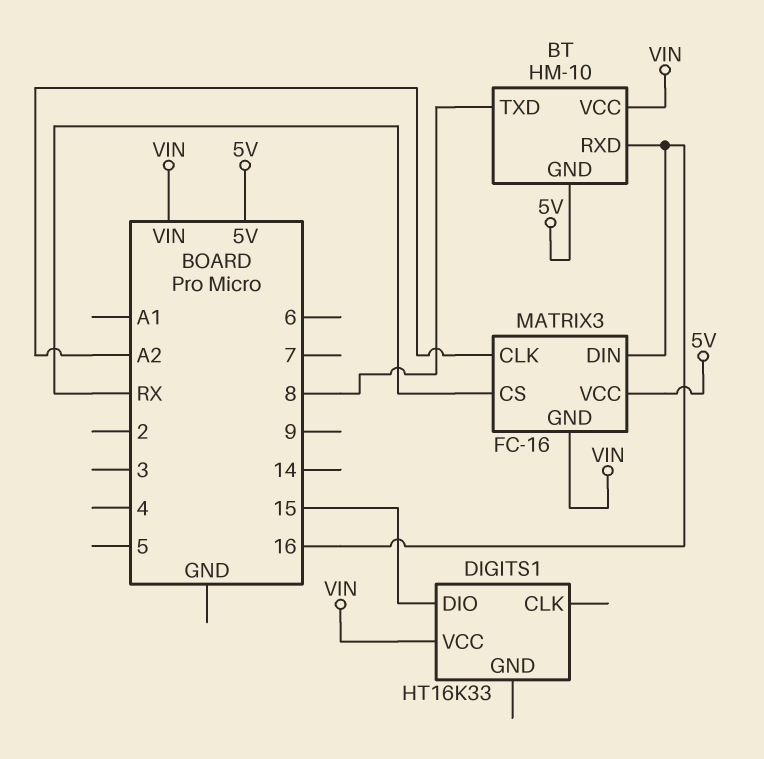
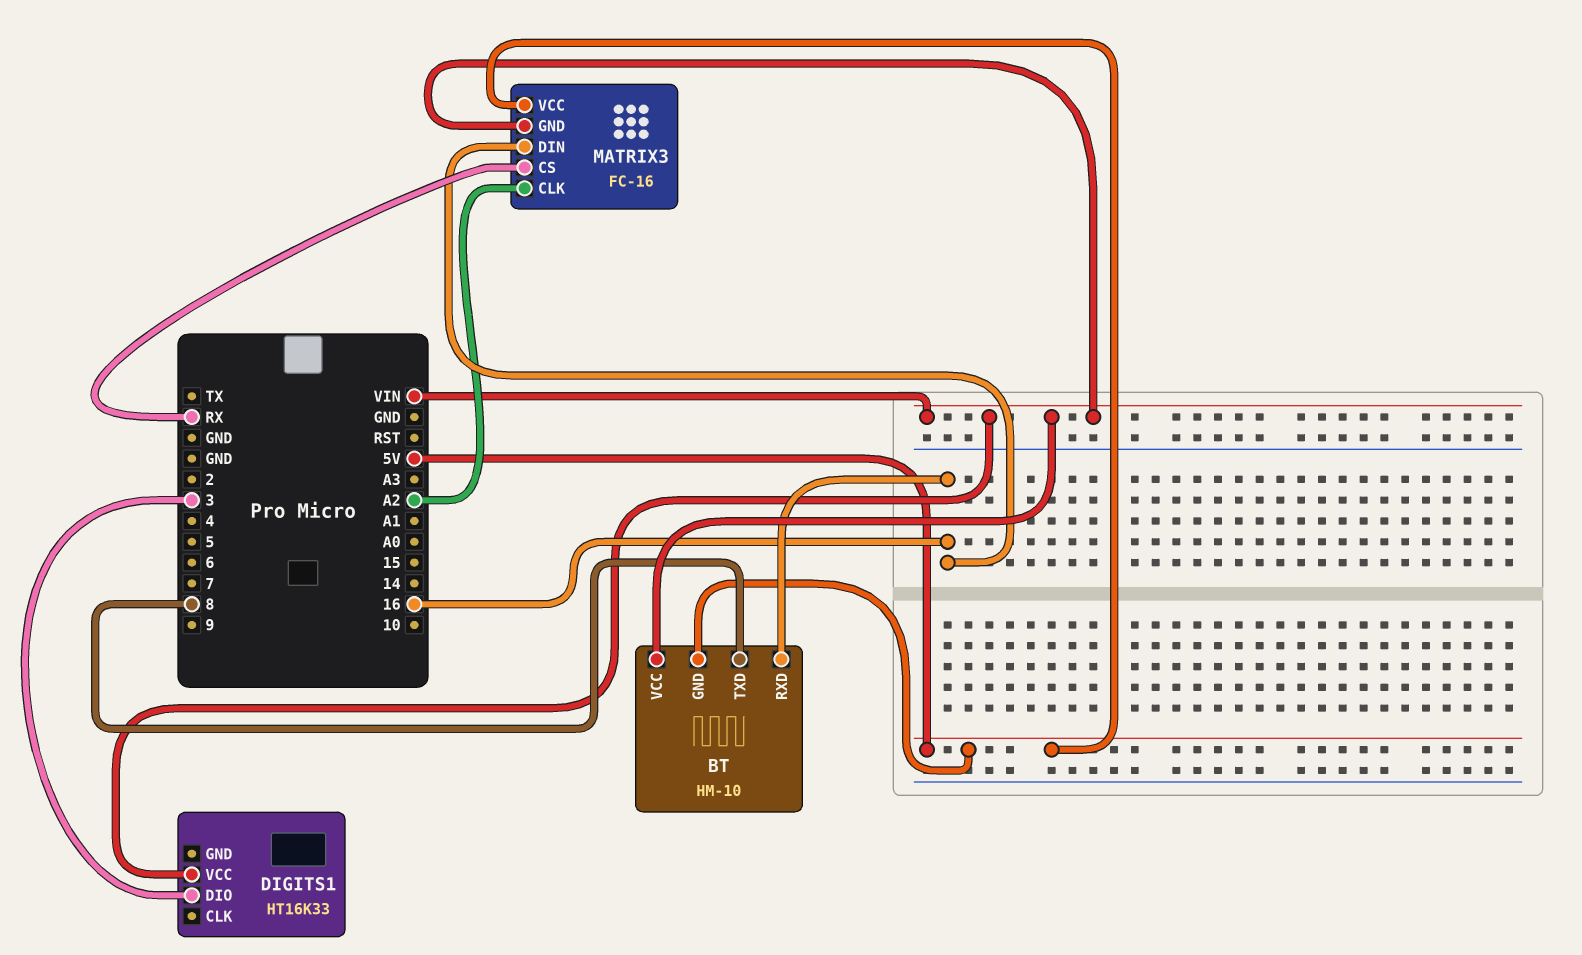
DIGITS1 pin DIO: 15 -> 3

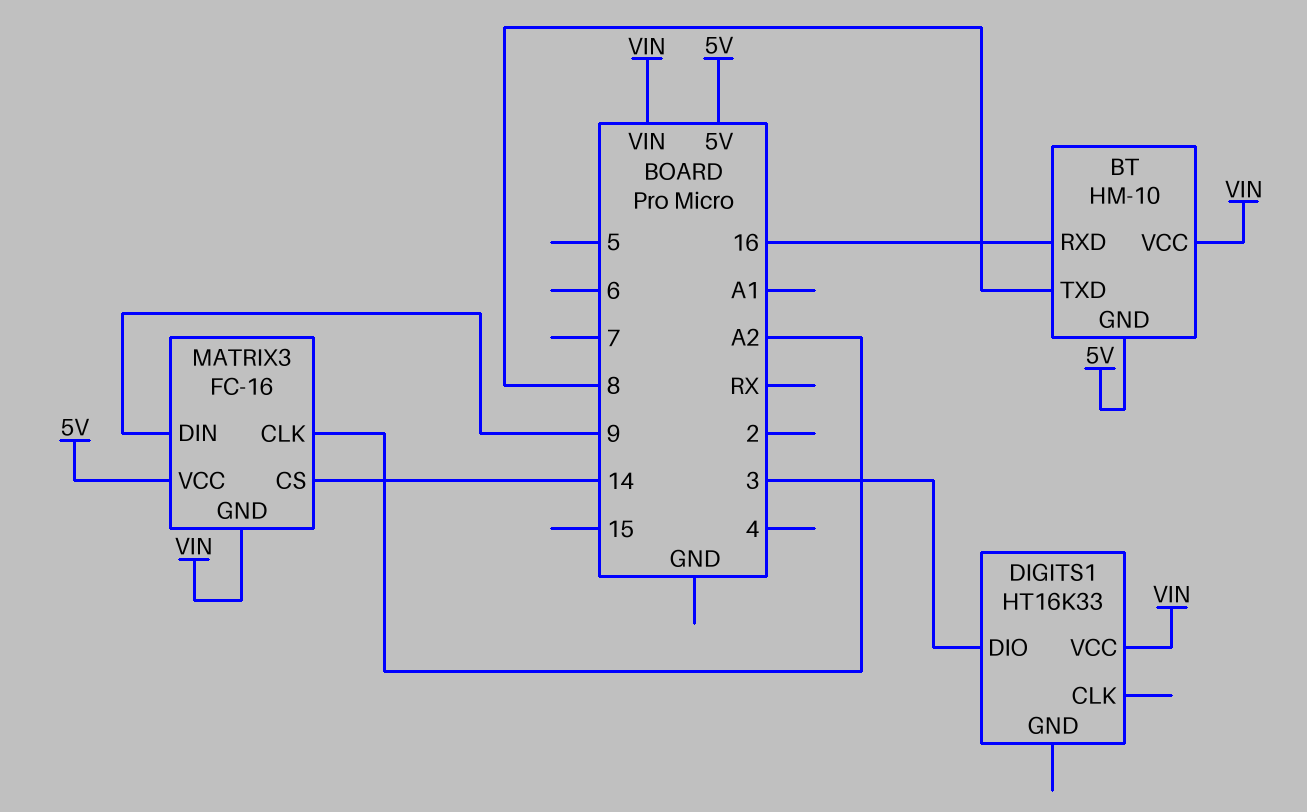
MATRIX3 pin CS: RX -> 14
MATRIX3 pin DIN: 16 -> 9

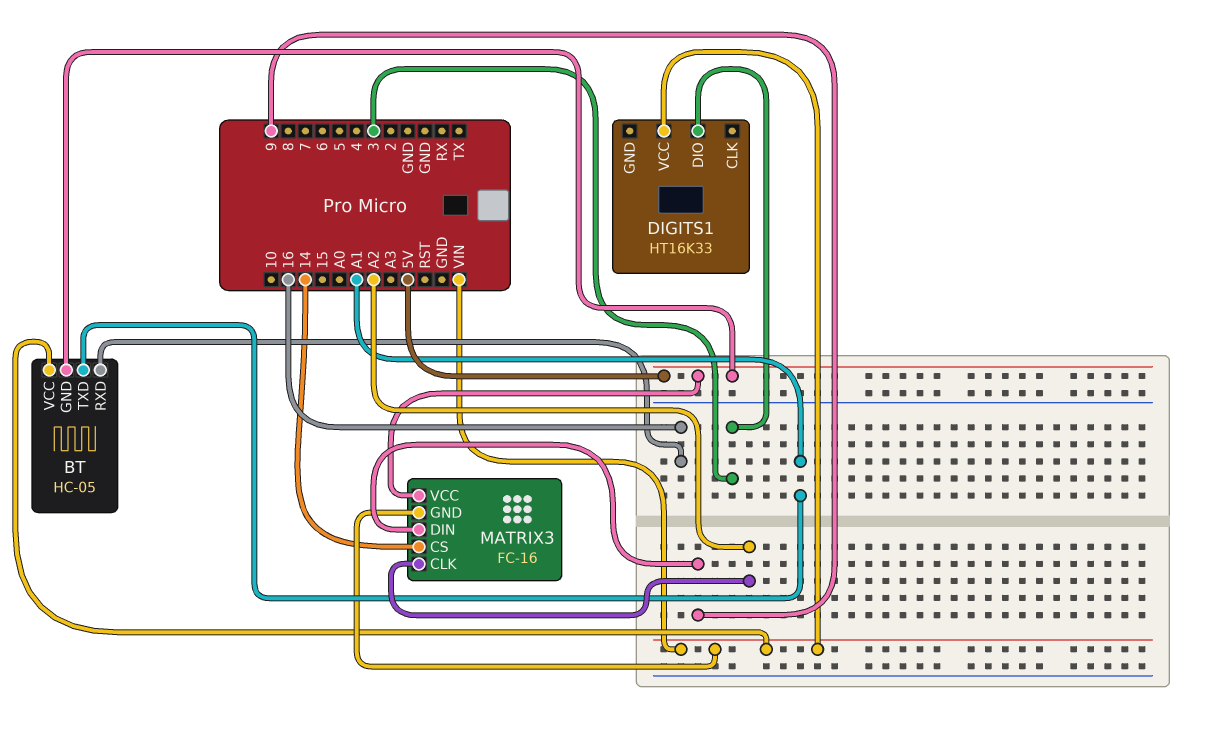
BT: HM-10 -> HC-05
BT pin TXD: 8 -> A1

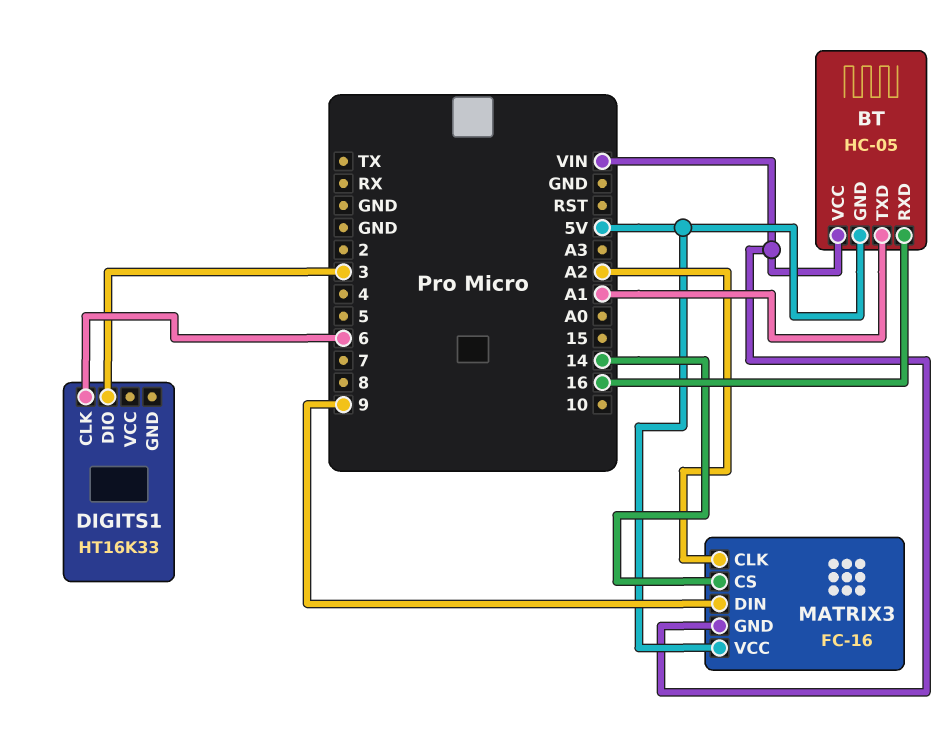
DIGITS1 pin CLK: none -> 6
DIGITS1 pin VCC: VIN -> none

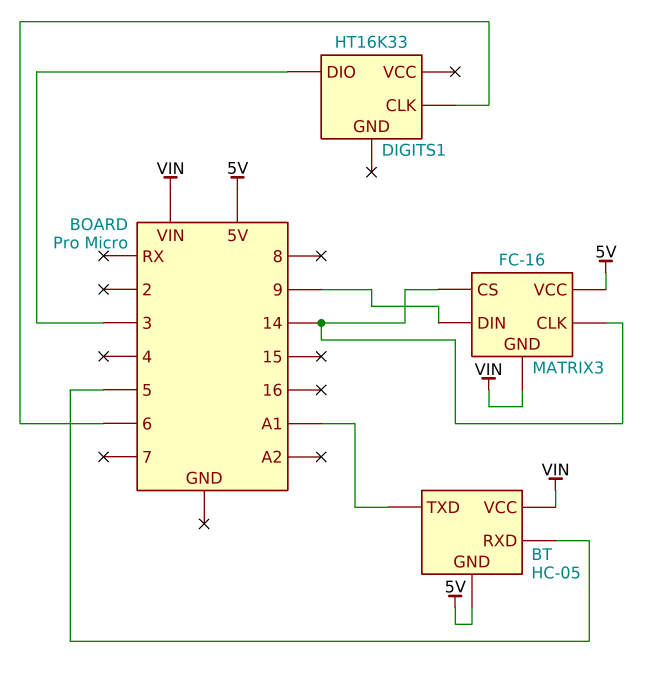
BT pin RXD: 16 -> 5
MATRIX3 pin CLK: A2 -> 14

